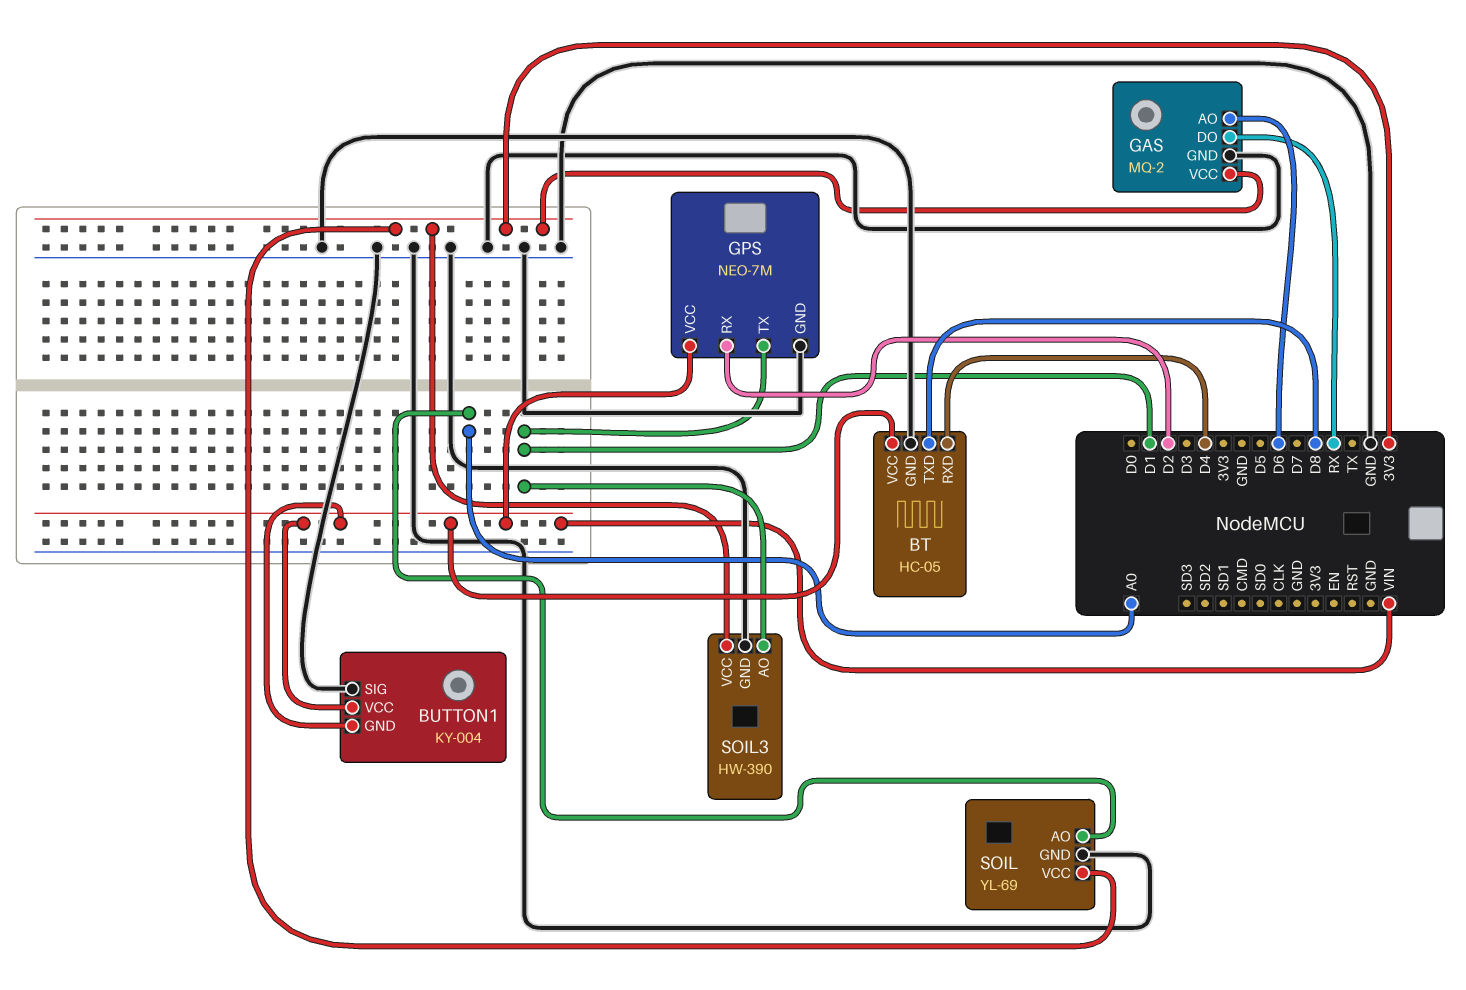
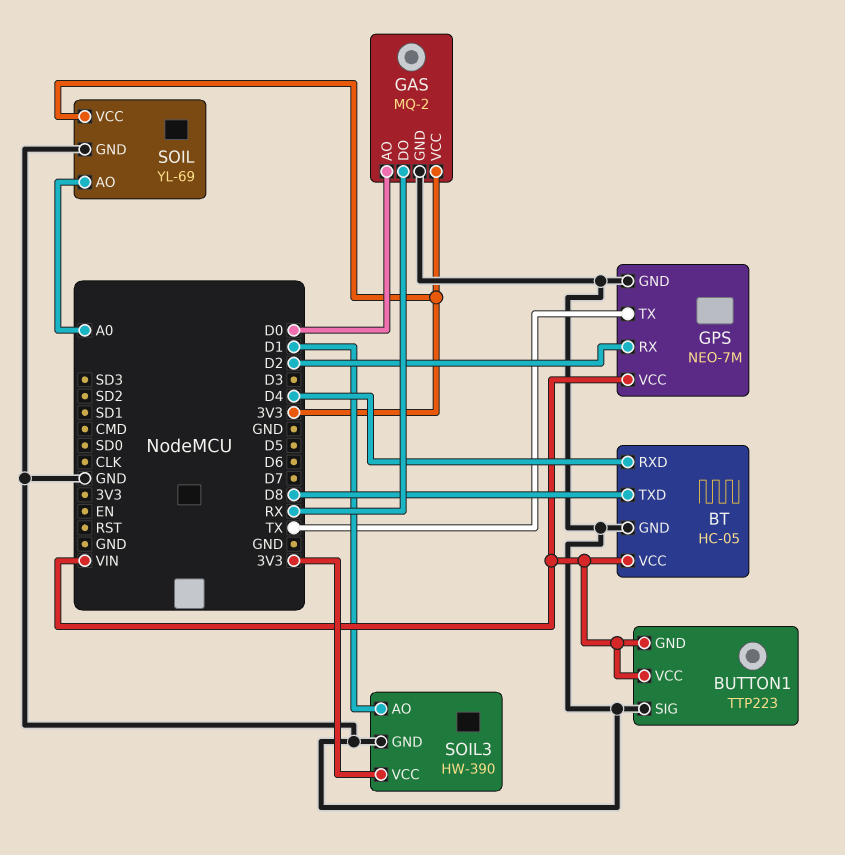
BUTTON1: KY-004 -> TTP223
GAS pin AO: D6 -> D0
GPS pin TX: D1 -> TX

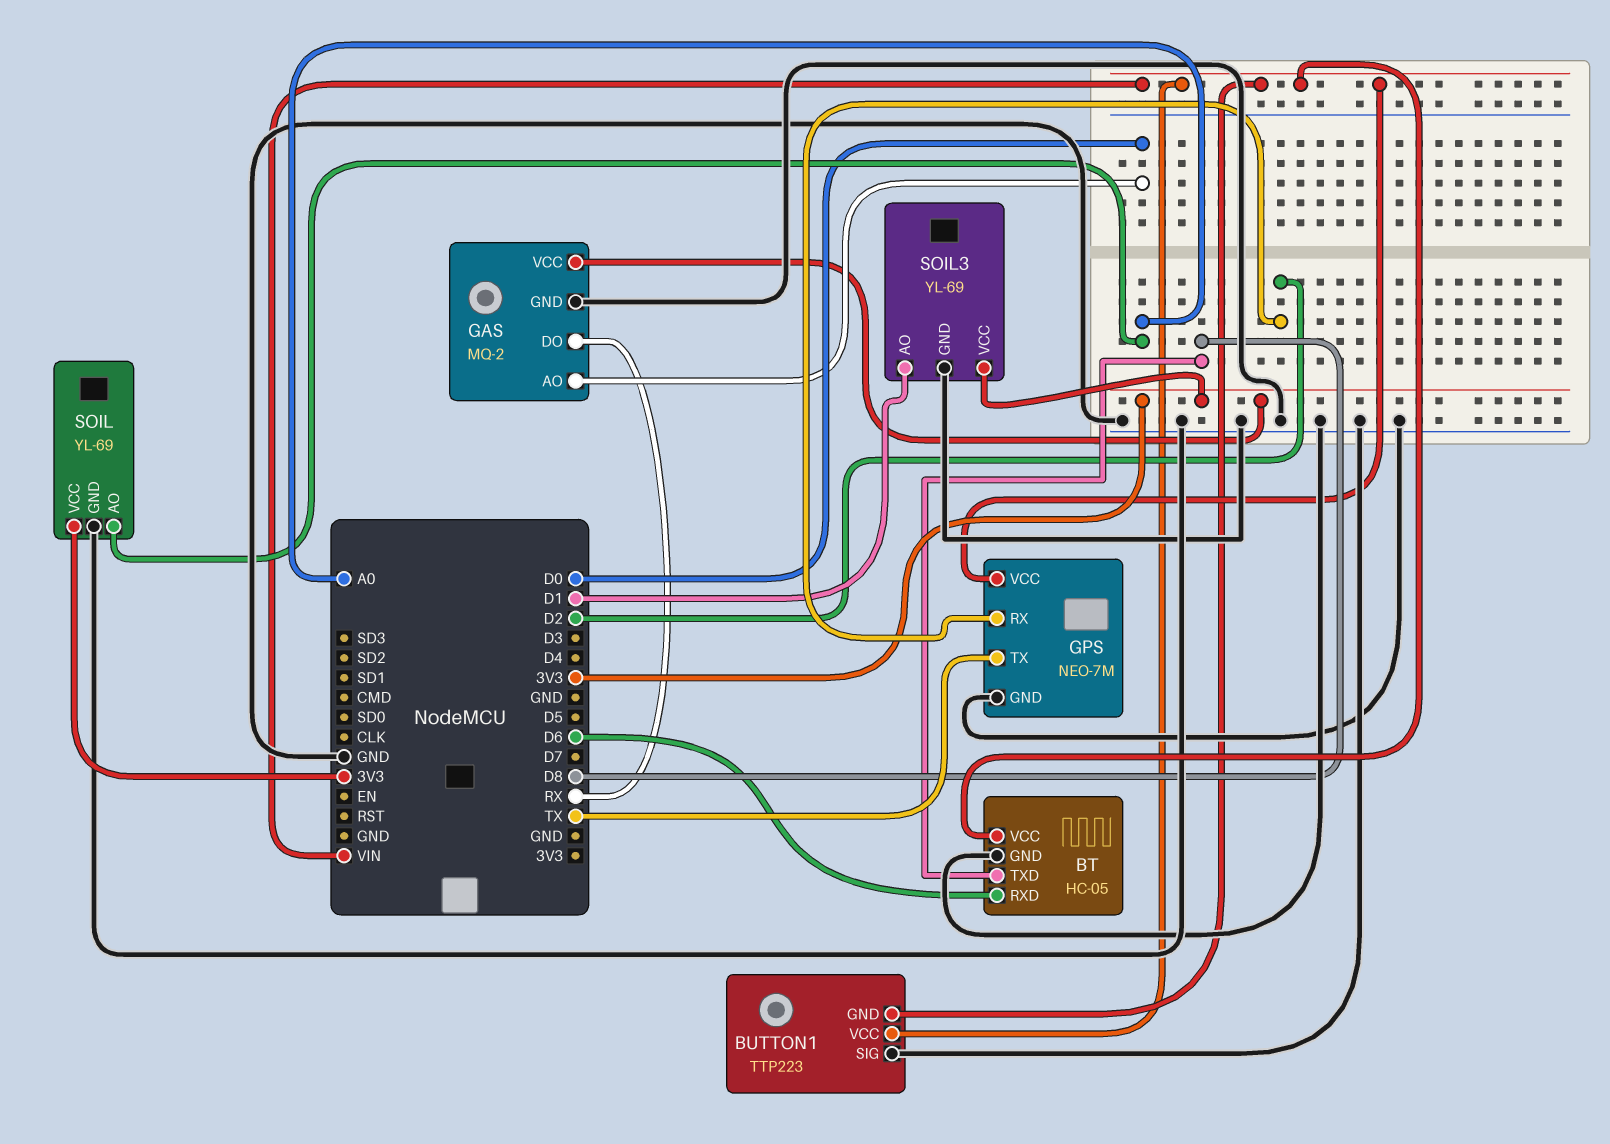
BT pin RXD: D4 -> D6
SOIL3: HW-390 -> YL-69

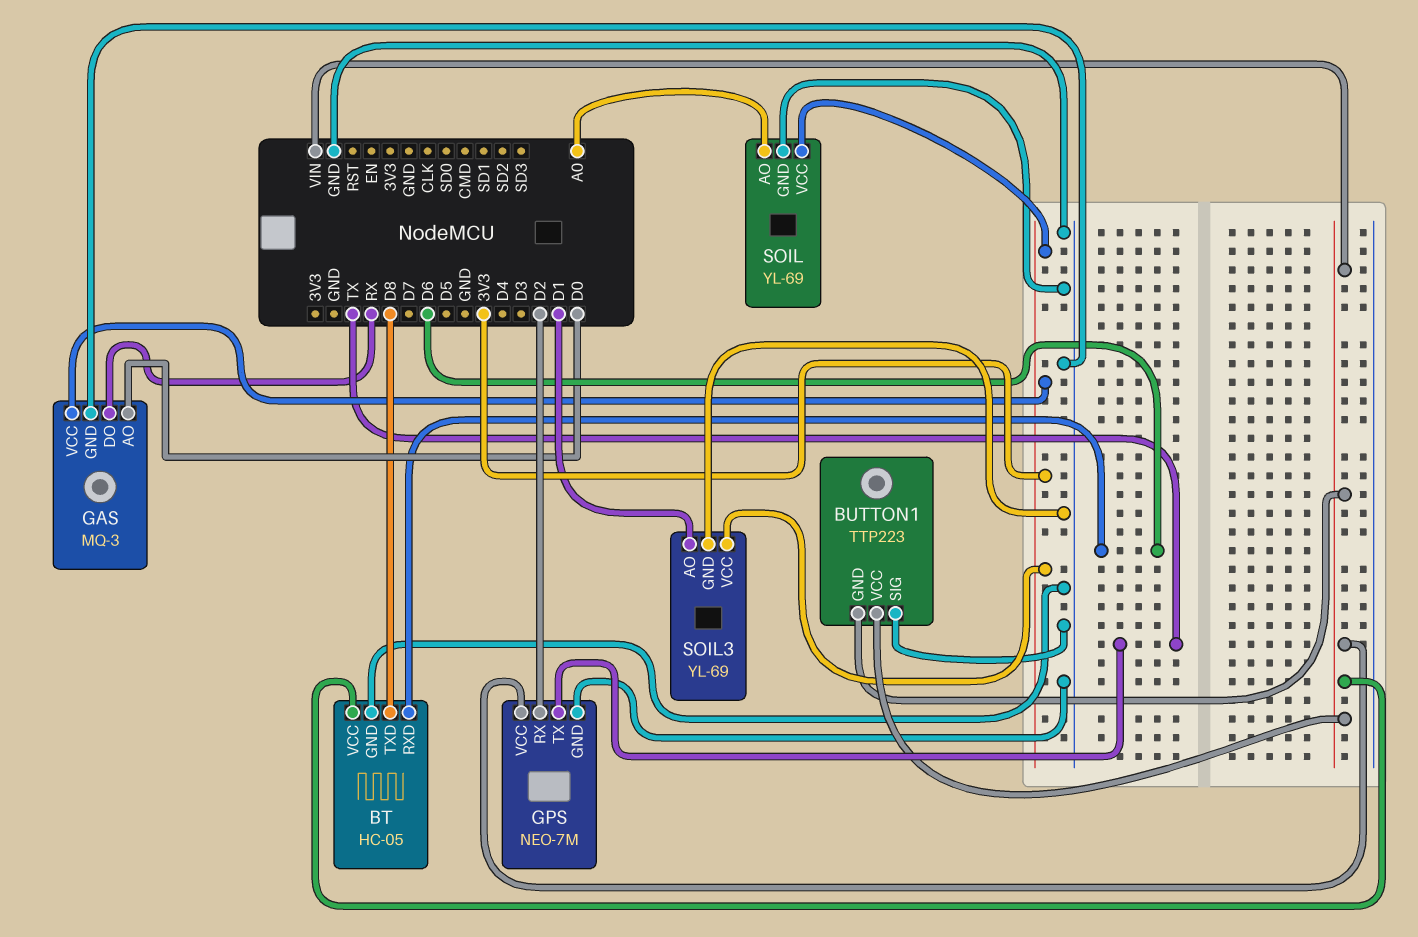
GAS: MQ-2 -> MQ-3

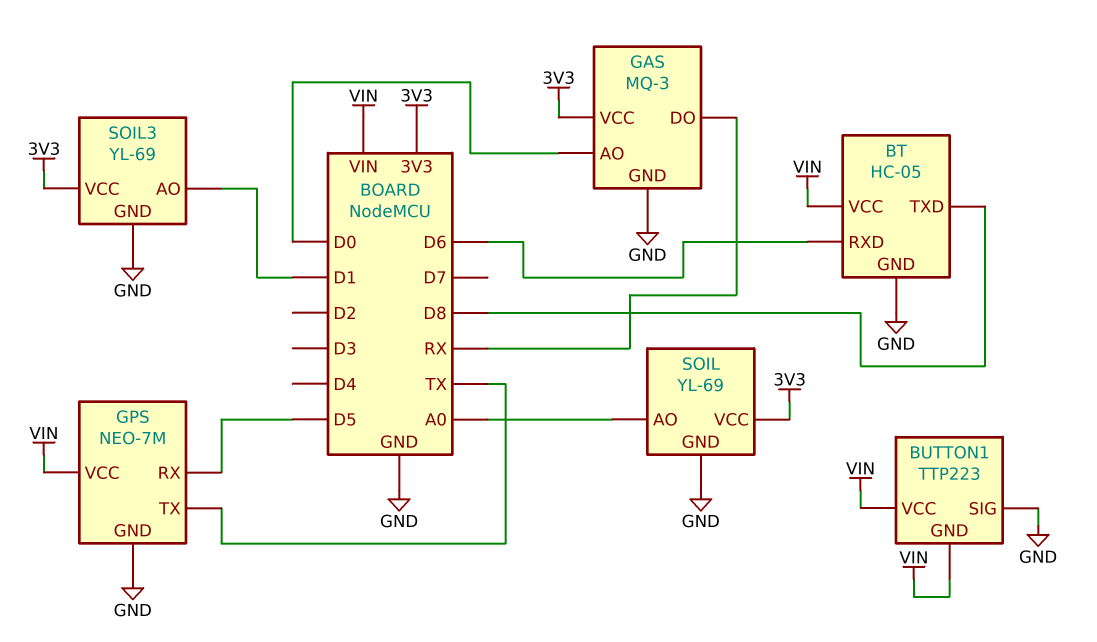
GPS pin RX: D2 -> D5

